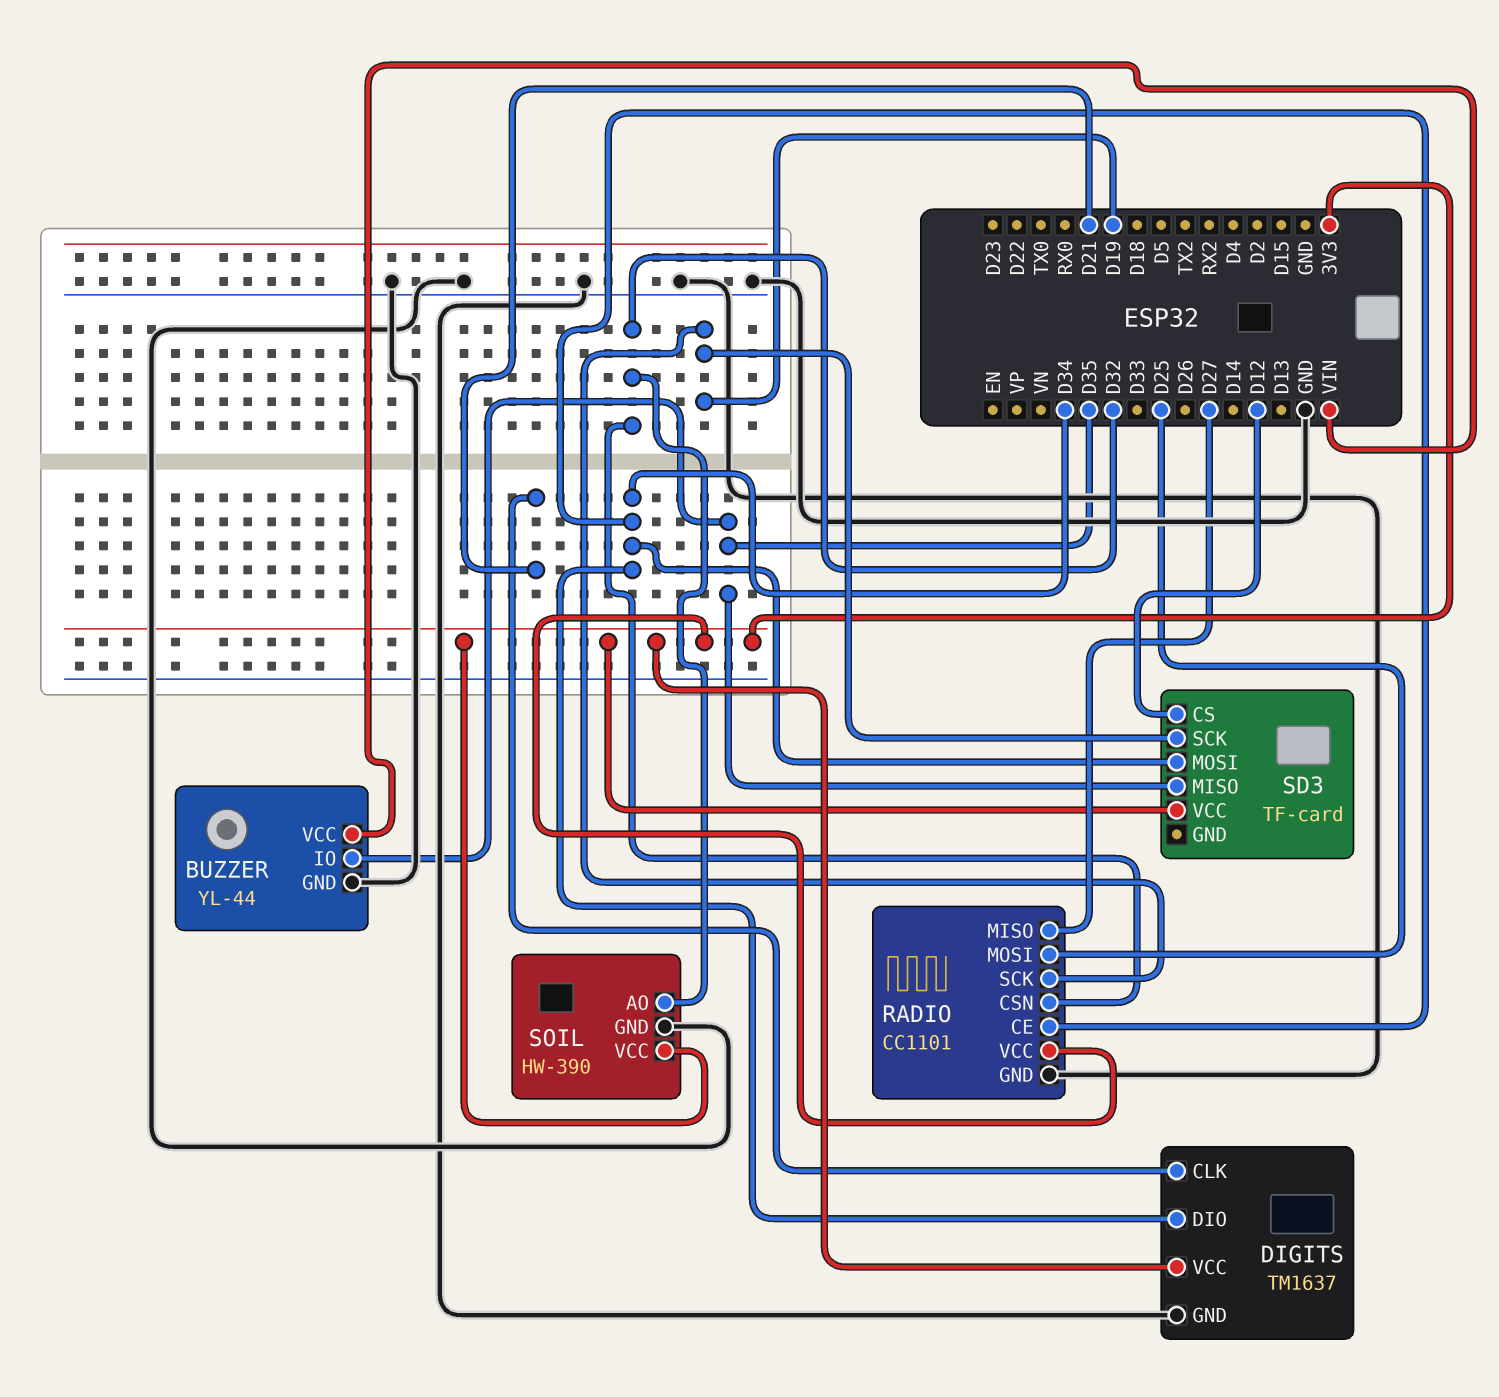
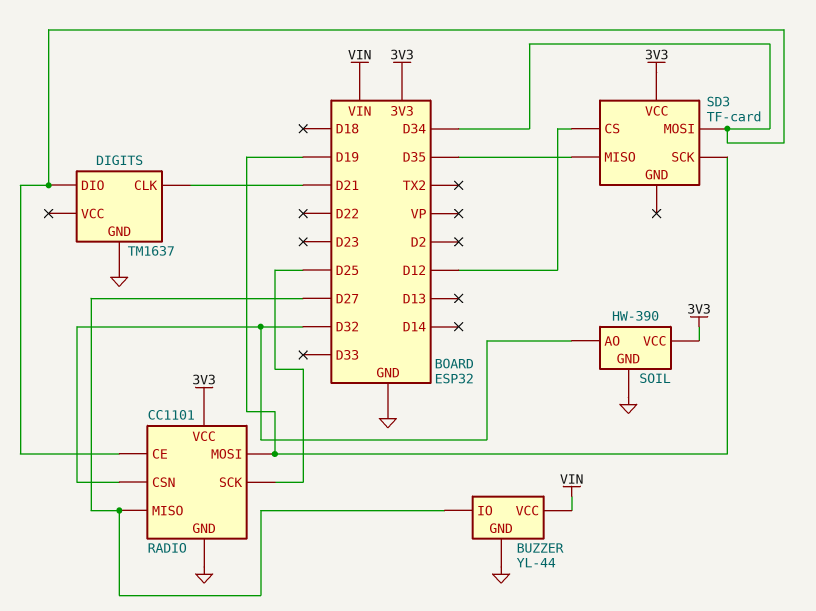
BUZZER pin IO: D35 -> D27
DIGITS pin VCC: 3V3 -> none
RADIO pin MOSI: D25 -> D19
RADIO pin SCK: D19 -> D25

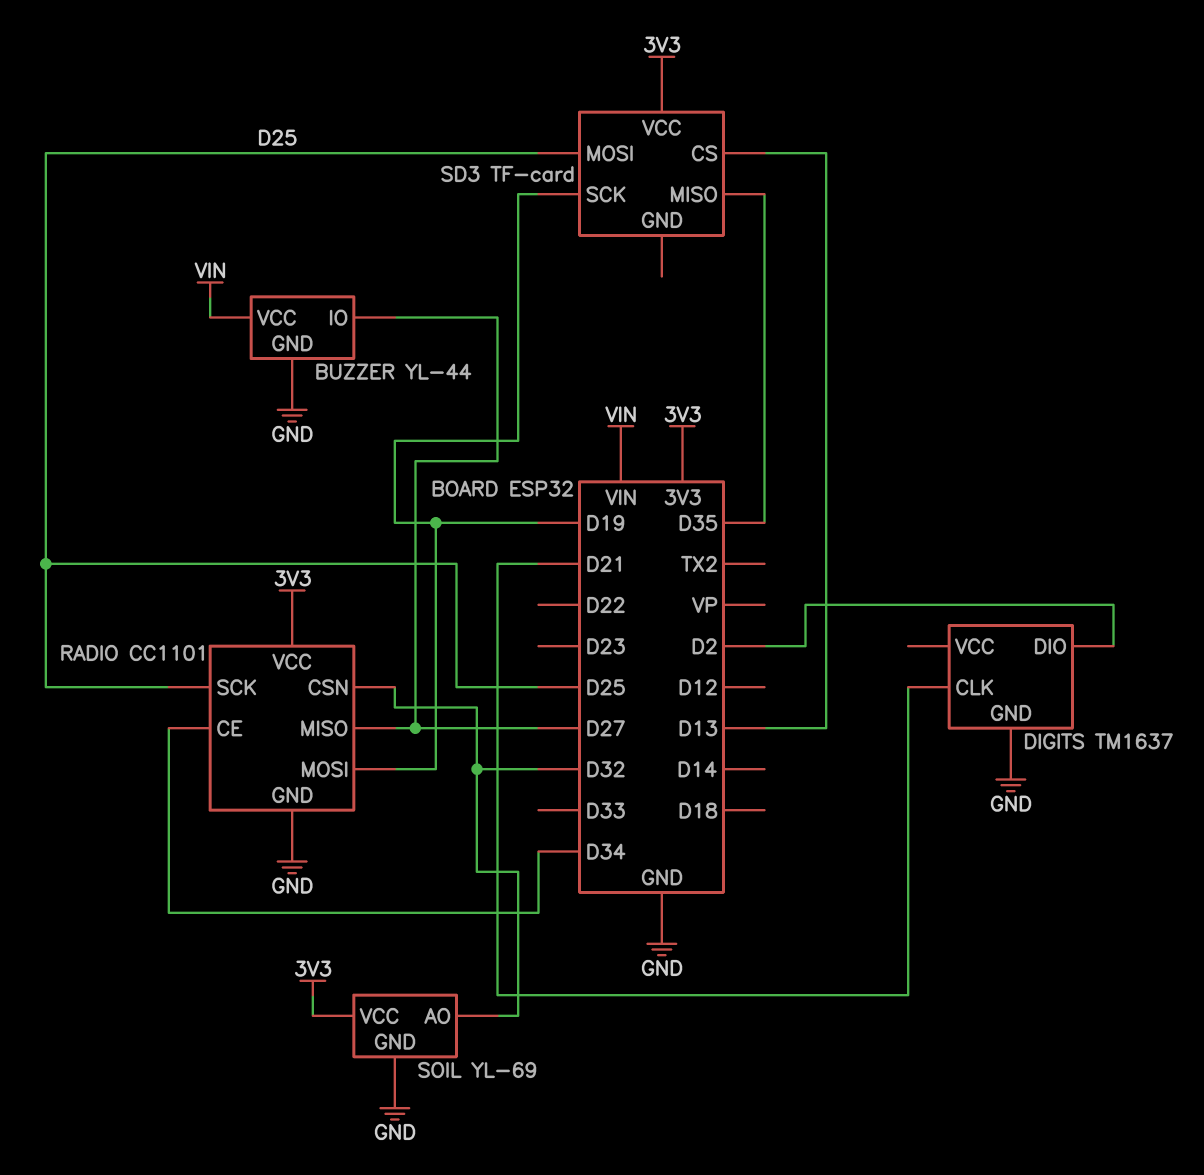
DIGITS pin DIO: D34 -> D2
SD3 pin CS: D12 -> D13
SD3 pin MOSI: D34 -> D25
SOIL: HW-390 -> YL-69

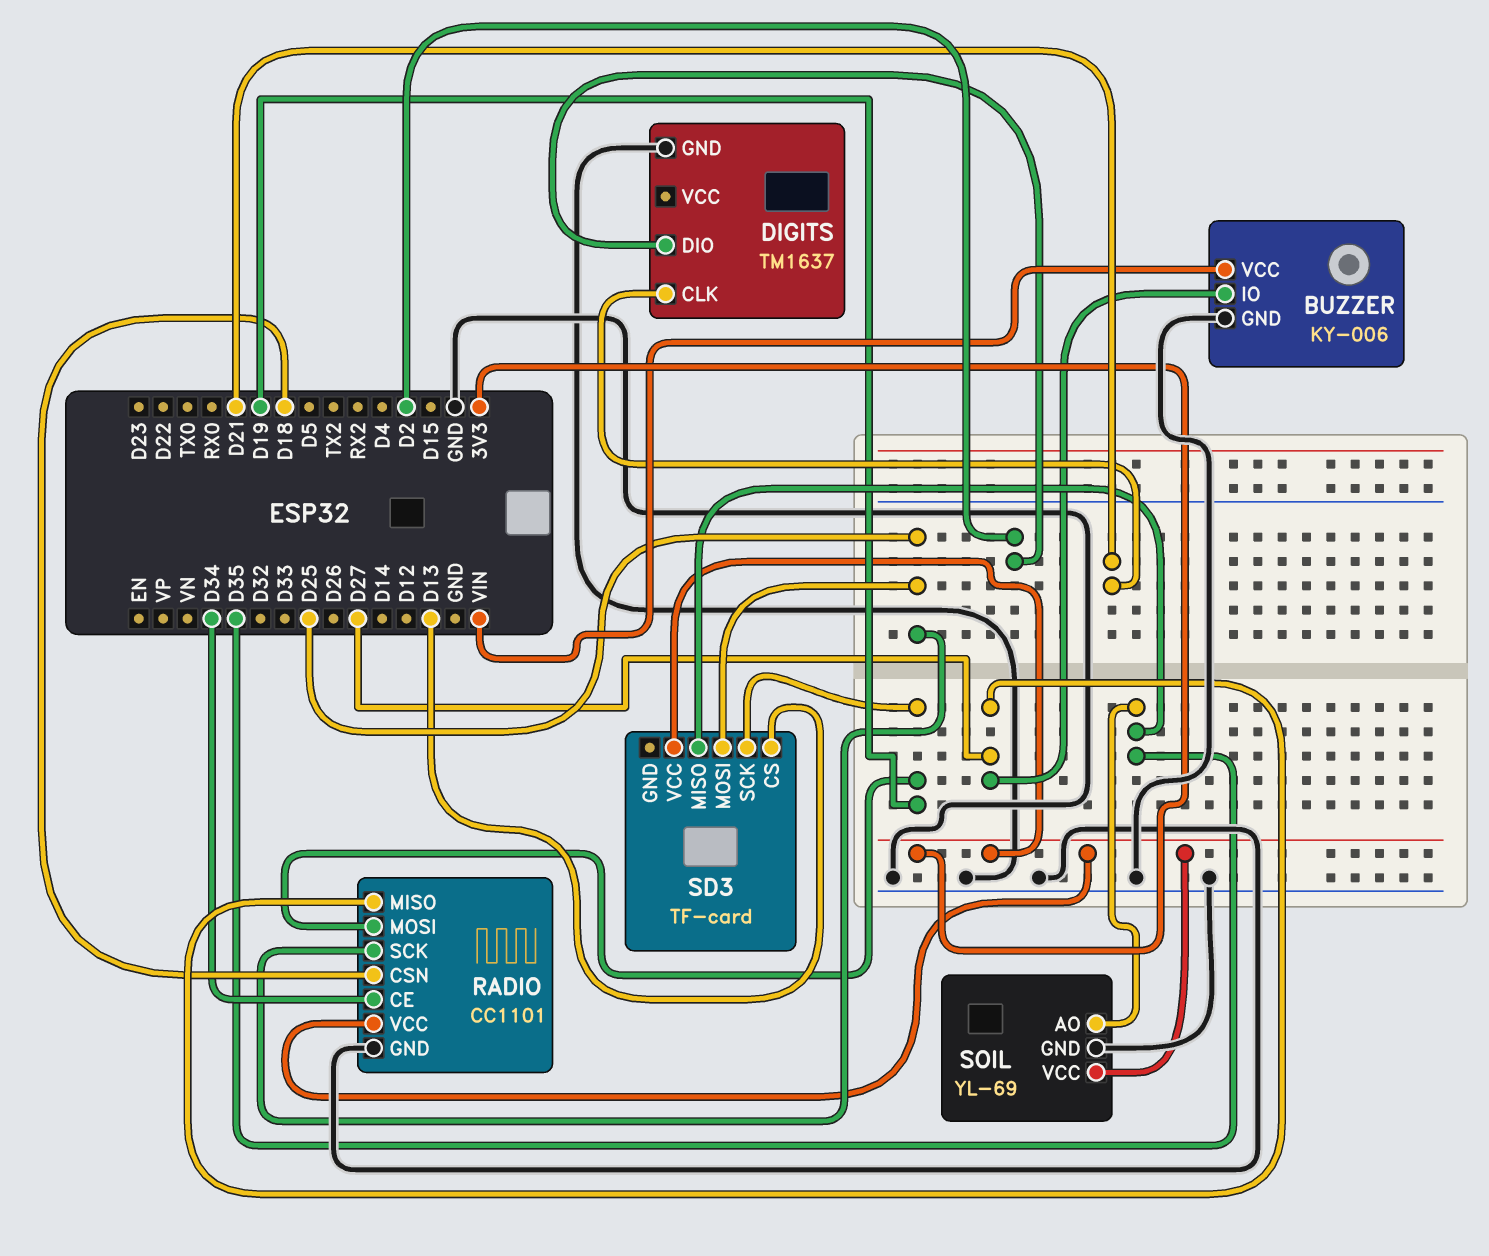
BUZZER: YL-44 -> KY-006
RADIO pin CSN: D32 -> D18
SOIL pin AO: D32 -> D35

